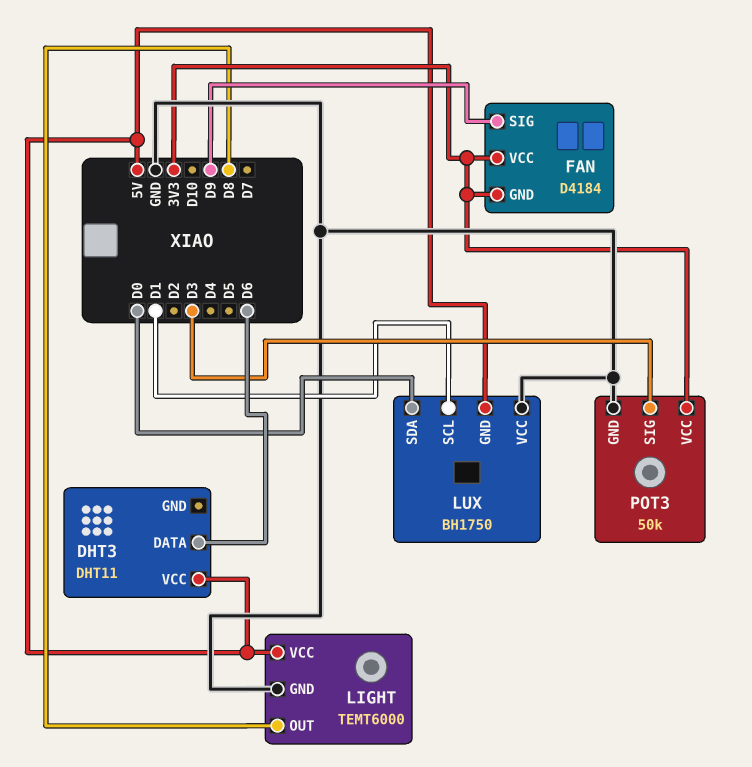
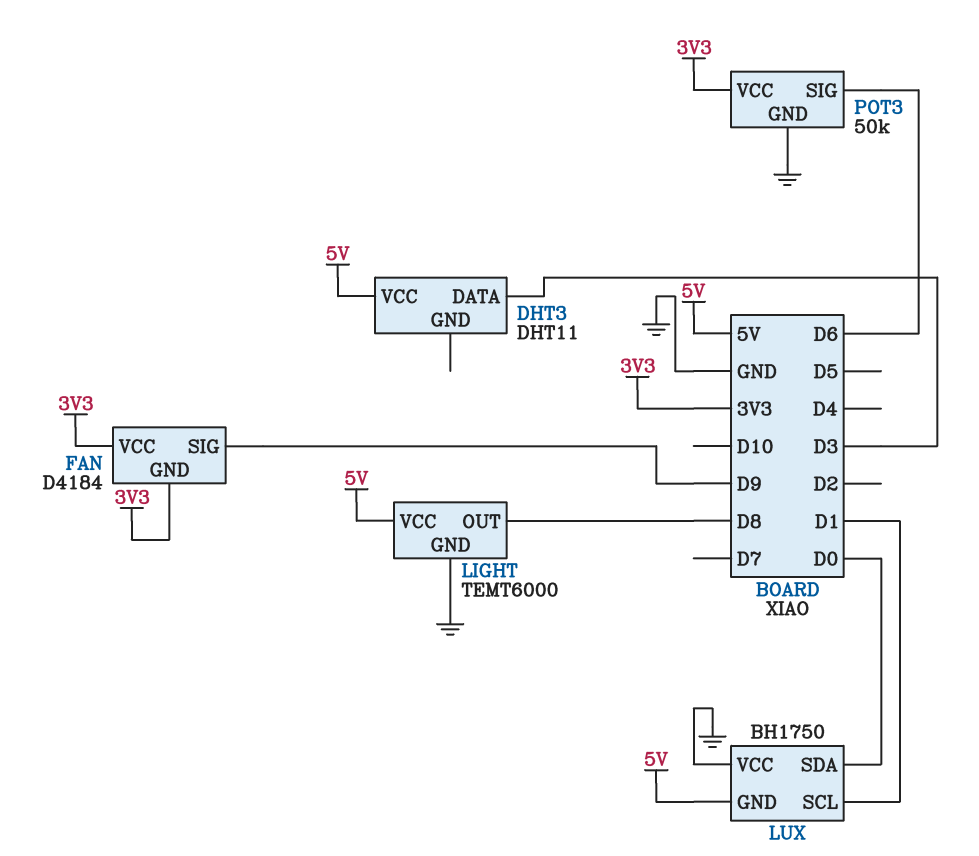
DHT3 pin DATA: D6 -> D3
POT3 pin SIG: D3 -> D6

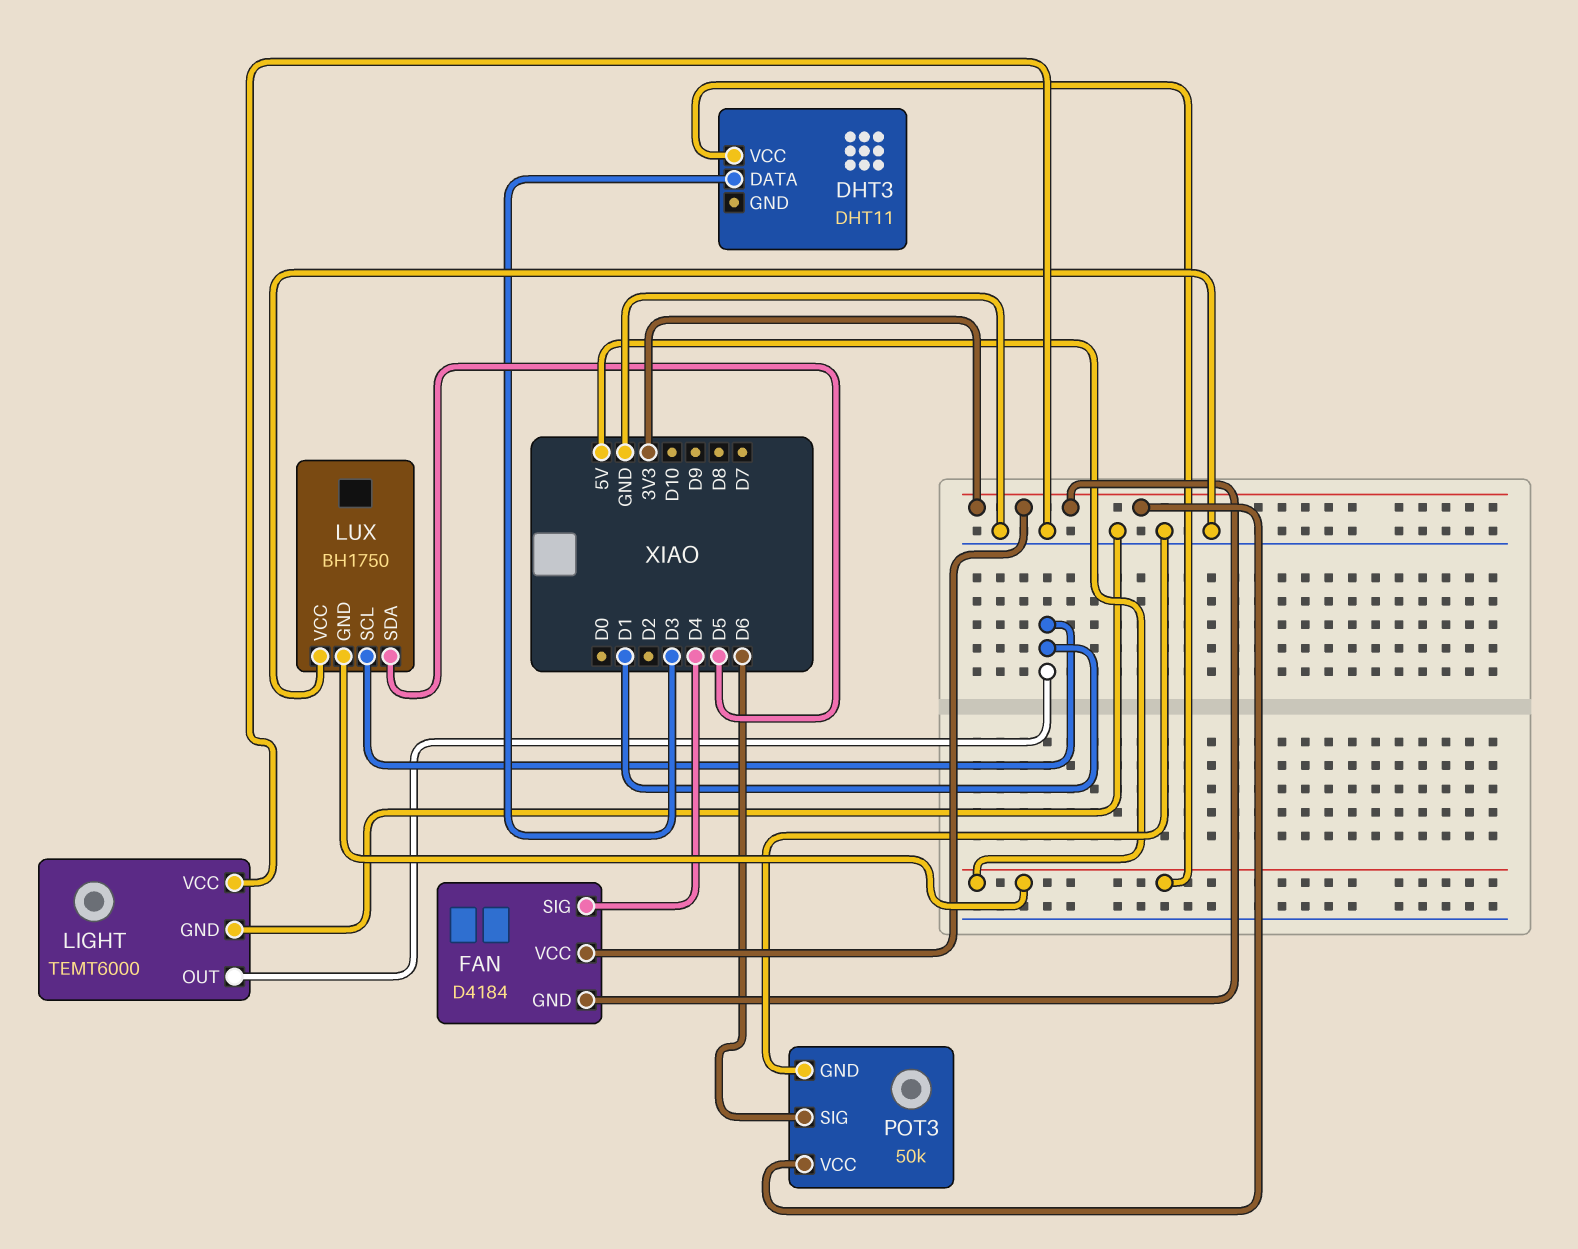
FAN pin SIG: D9 -> D4
LIGHT pin OUT: D8 -> D1
LIGHT pin VCC: 5V -> GND
LUX pin SDA: D0 -> D5

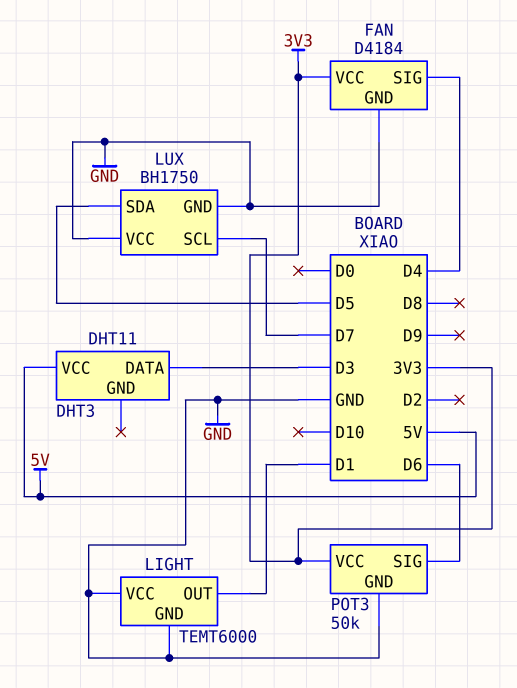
FAN pin GND: 3V3 -> GND
LUX pin GND: 5V -> GND
LUX pin SCL: D1 -> D7

